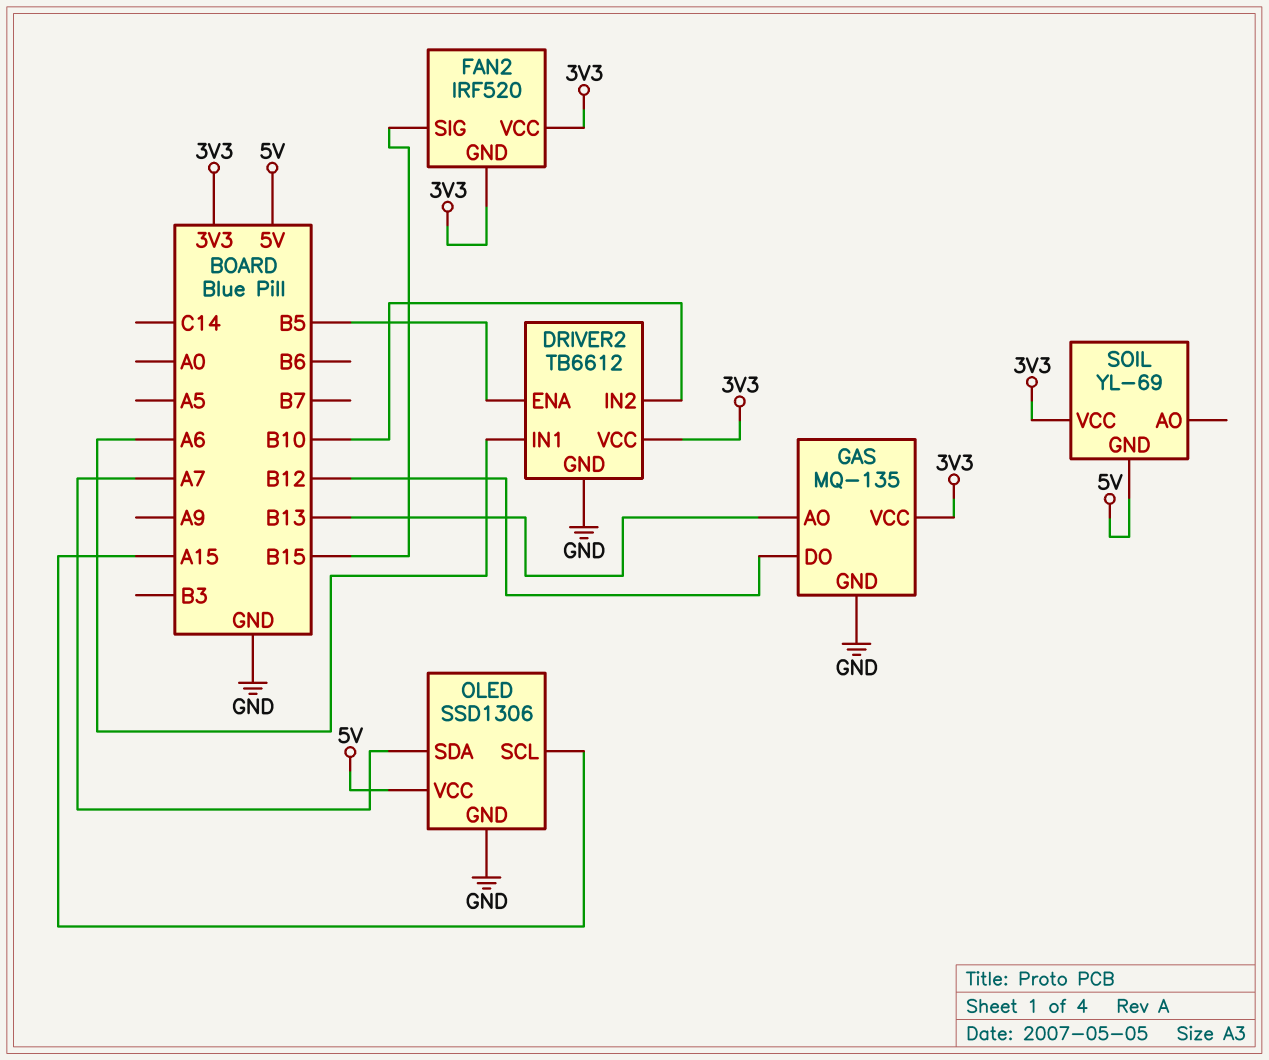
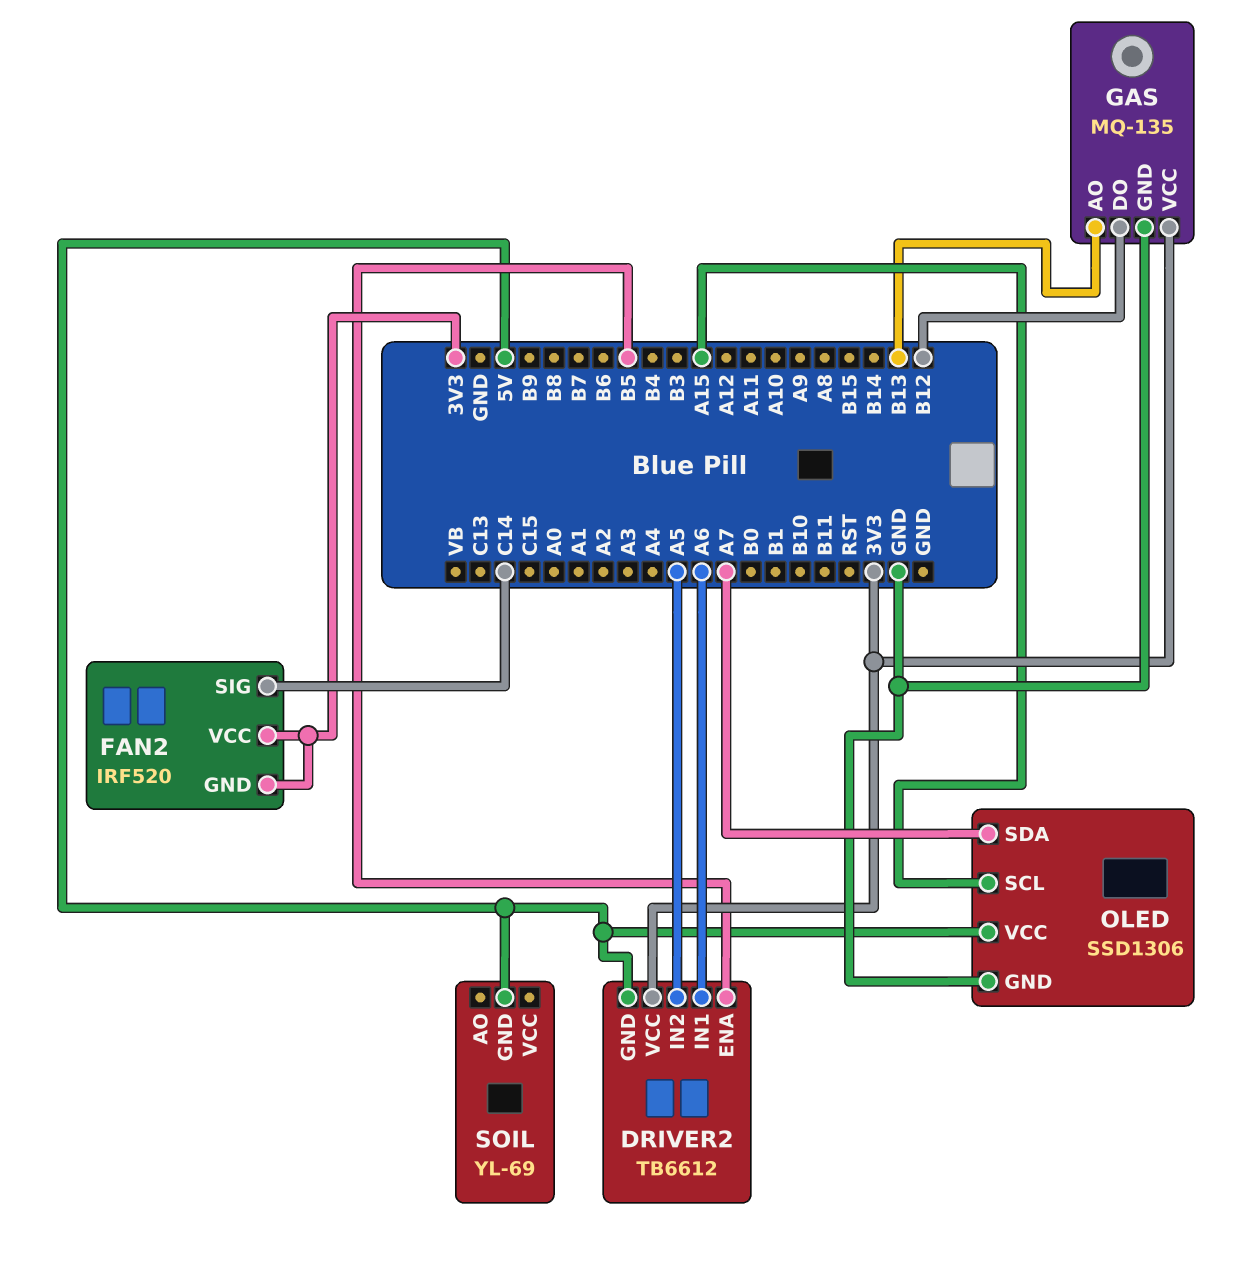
DRIVER2 pin GND: GND -> 5V
DRIVER2 pin IN2: B10 -> A5
FAN2 pin SIG: B15 -> C14
SOIL pin VCC: 3V3 -> none

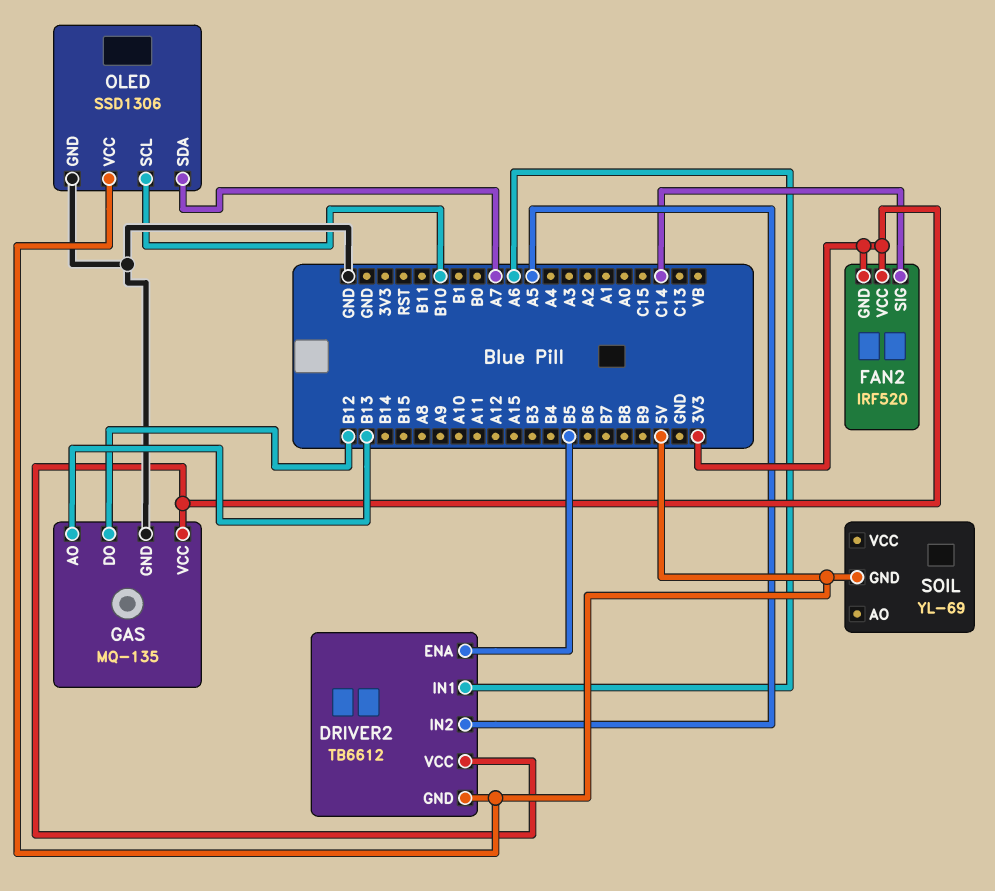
OLED pin SCL: A15 -> B10

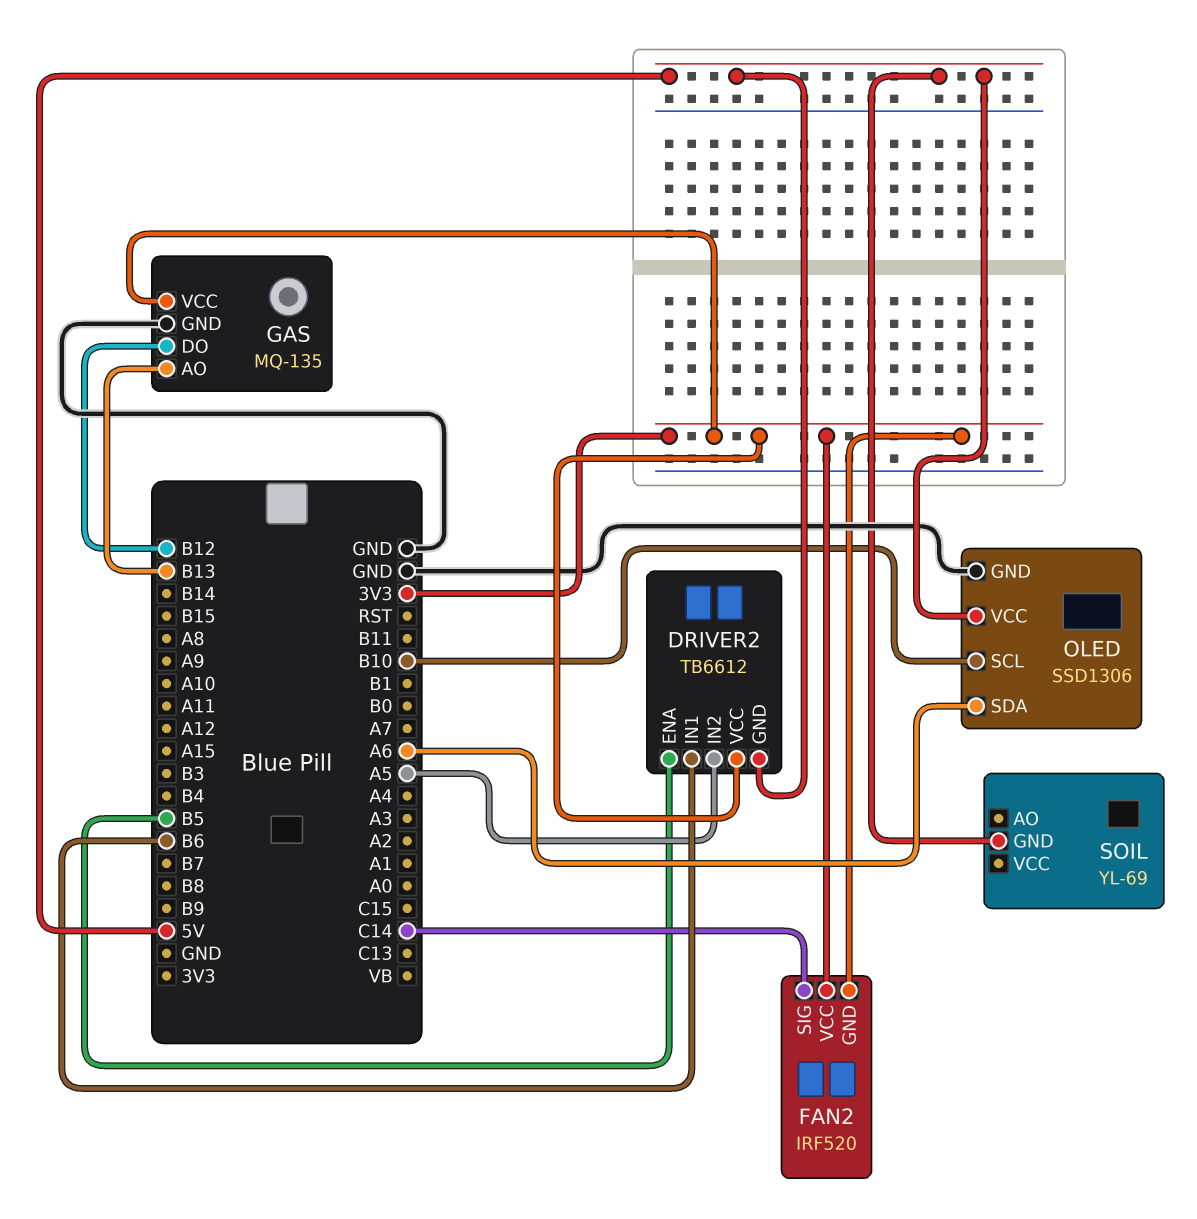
DRIVER2 pin IN1: A6 -> B6
OLED pin SDA: A7 -> A6

